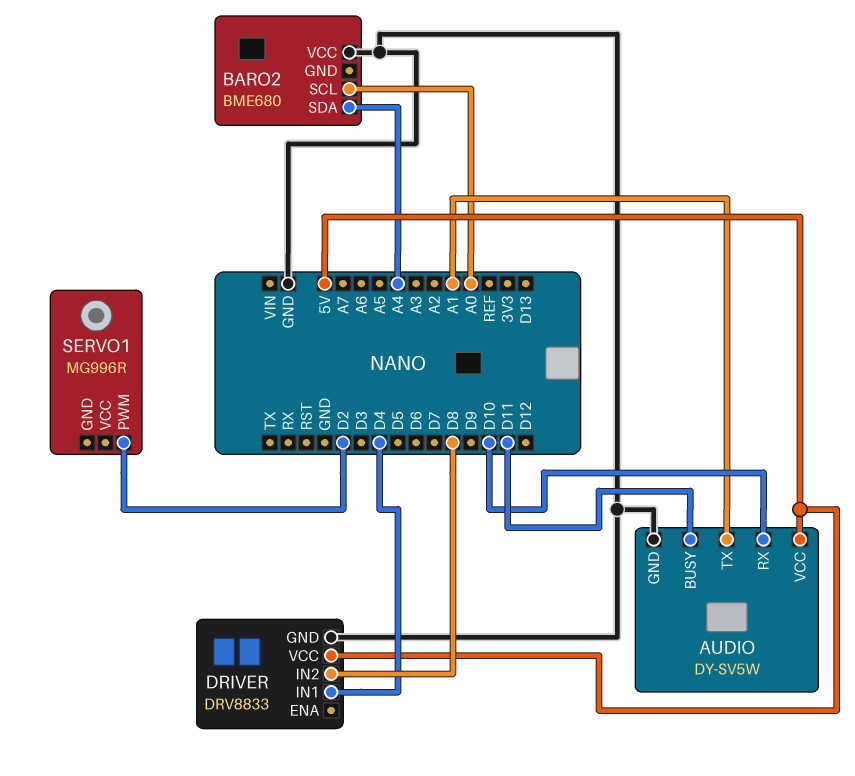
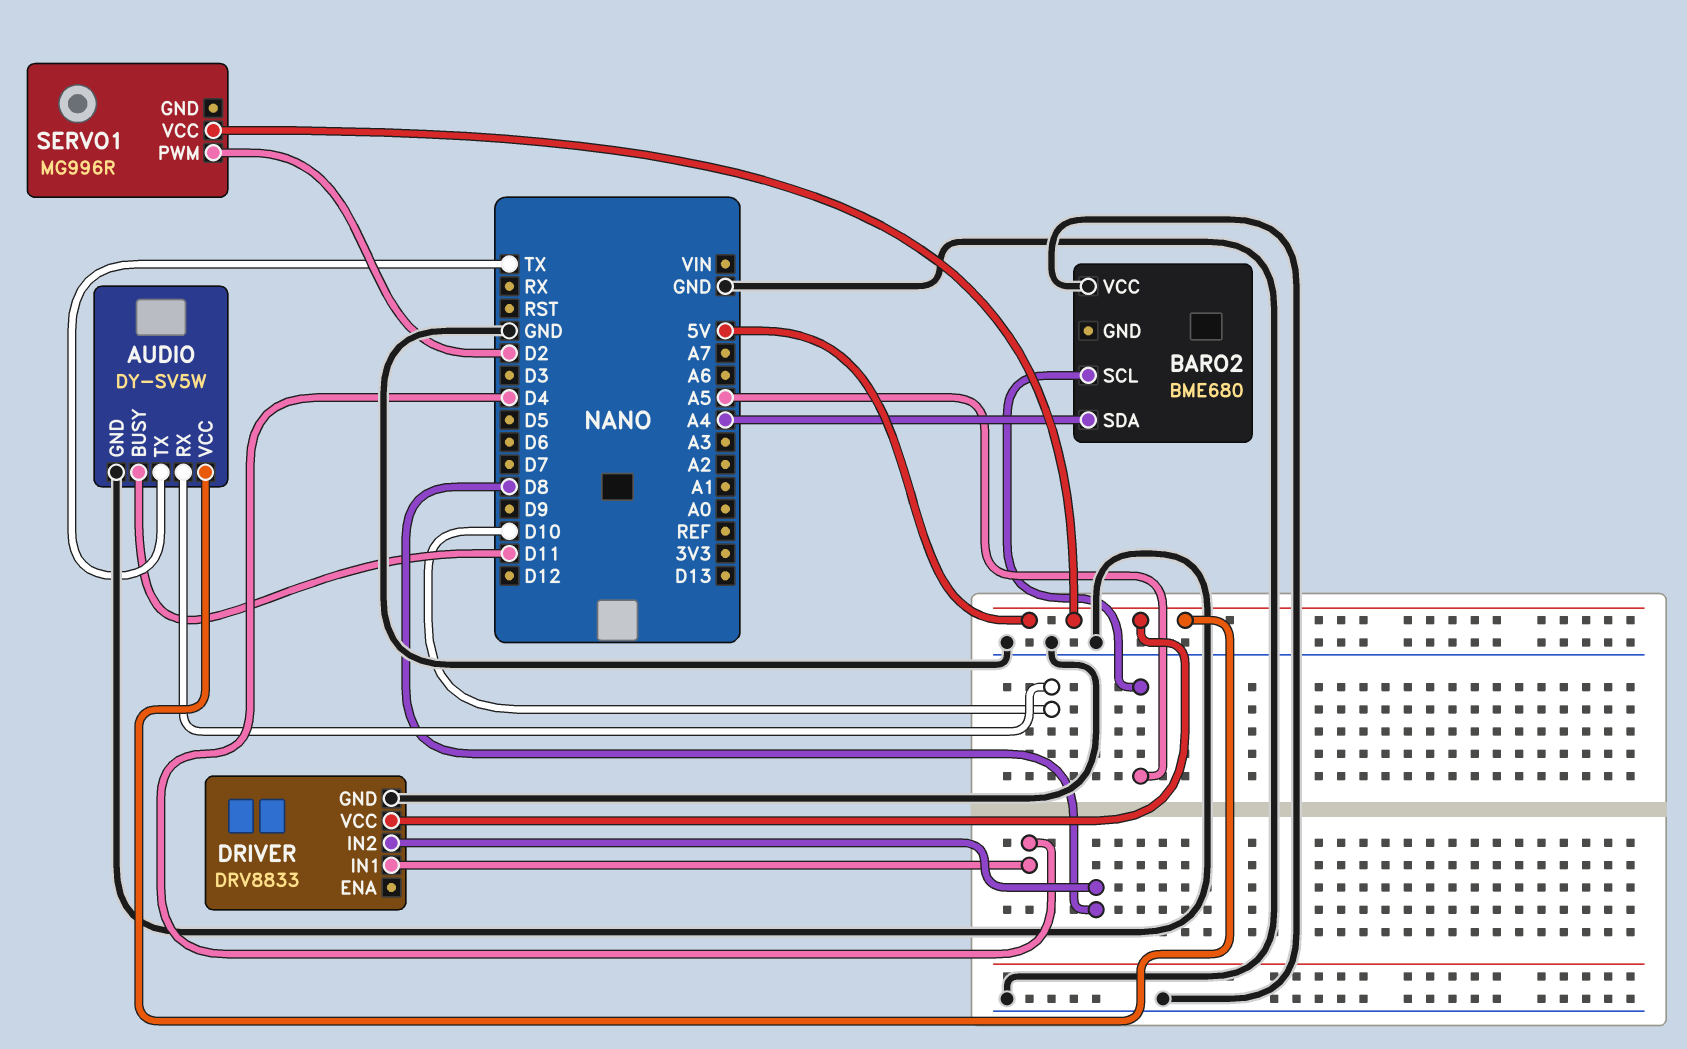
AUDIO pin TX: A1 -> TX
BARO2 pin SCL: A0 -> A5
SERVO1 pin VCC: none -> 5V

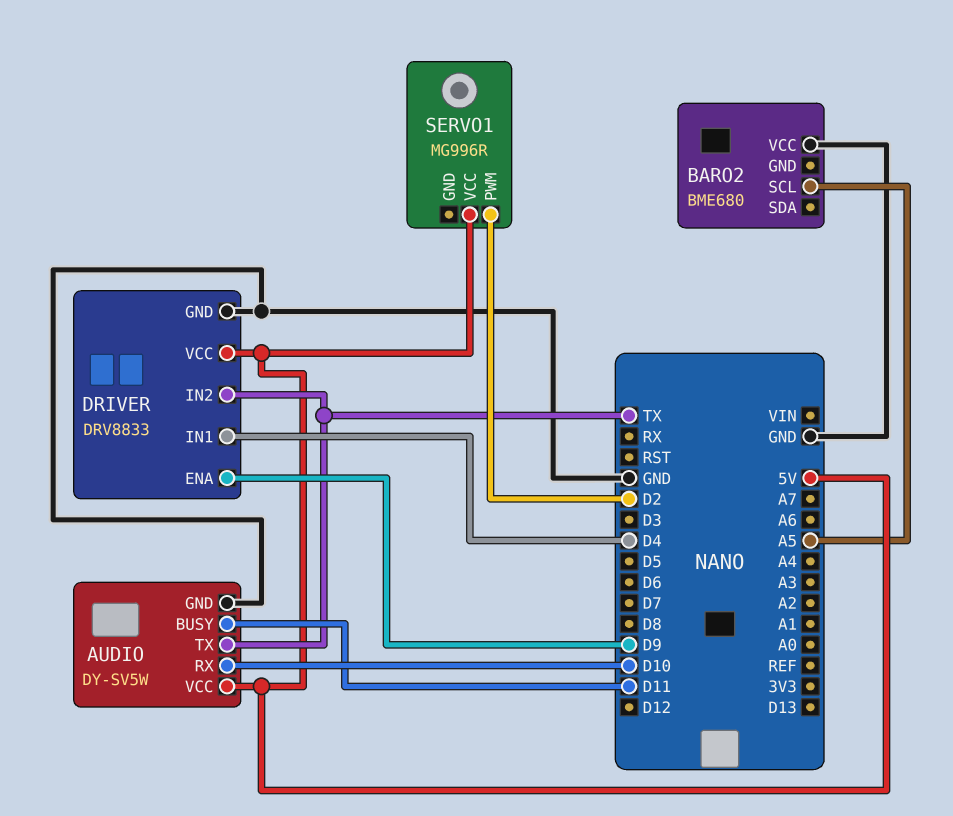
BARO2 pin SDA: A4 -> none
DRIVER pin ENA: none -> D9
DRIVER pin IN2: D8 -> TX

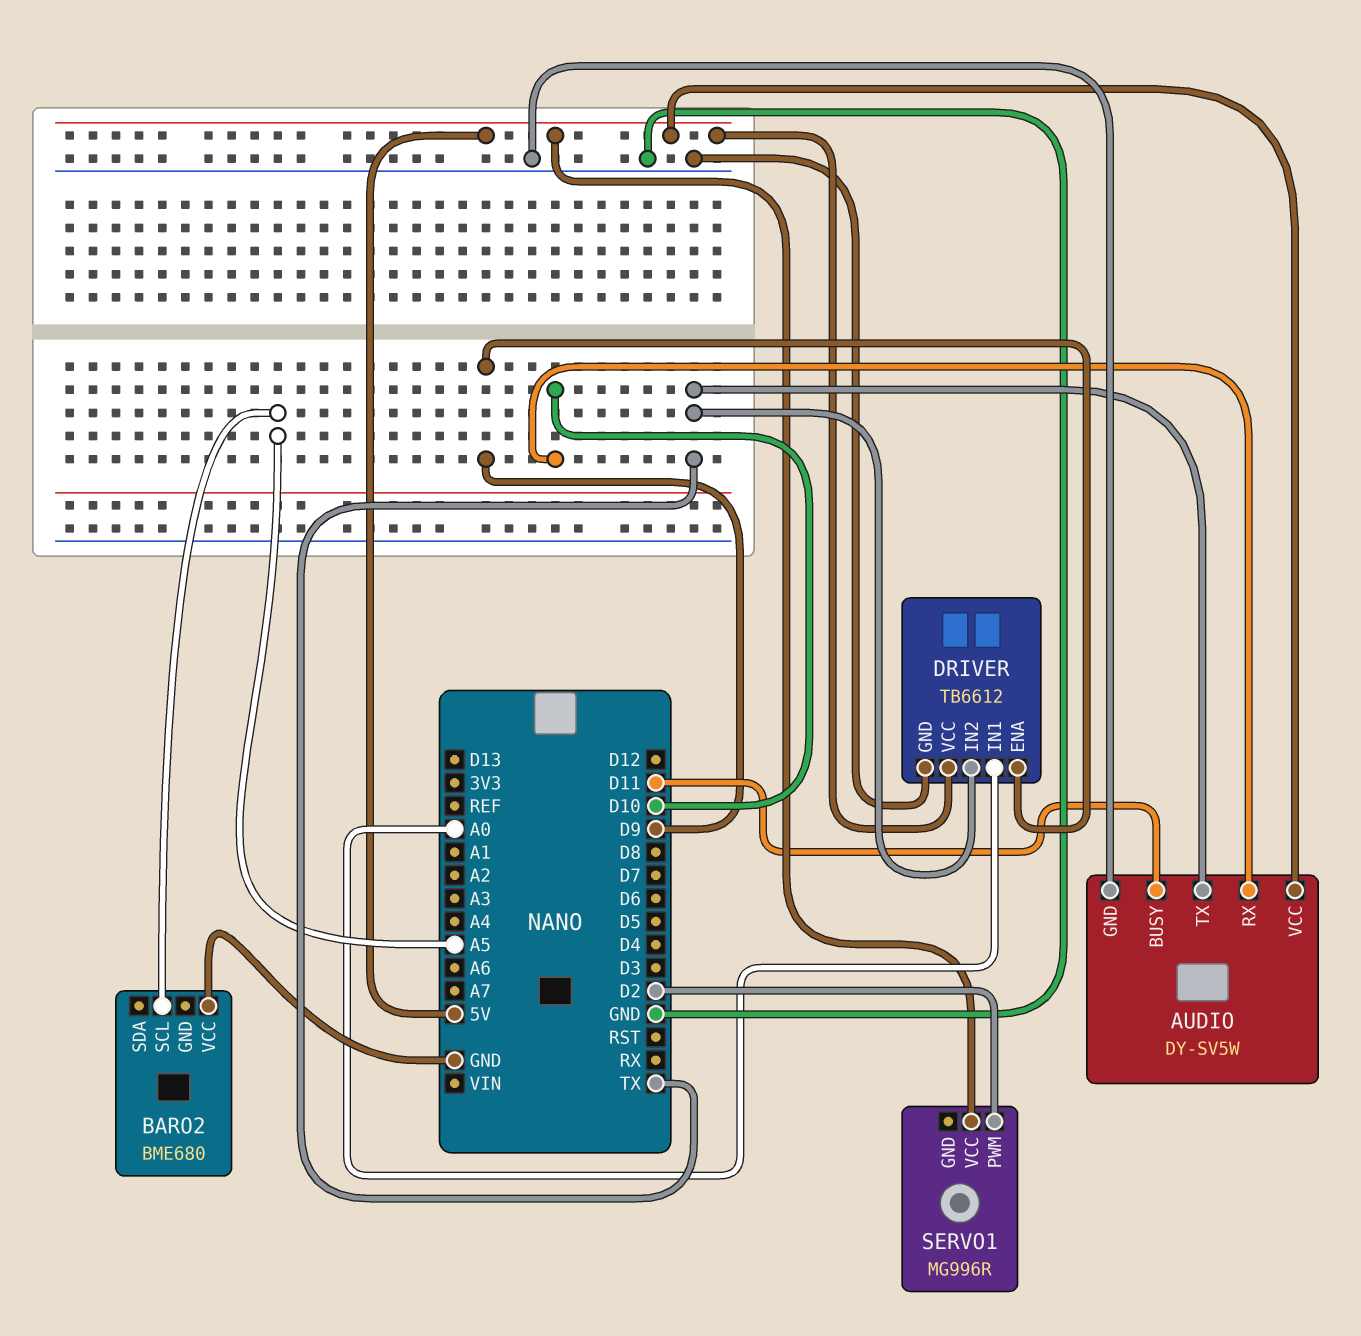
DRIVER: DRV8833 -> TB6612
DRIVER pin IN1: D4 -> A0

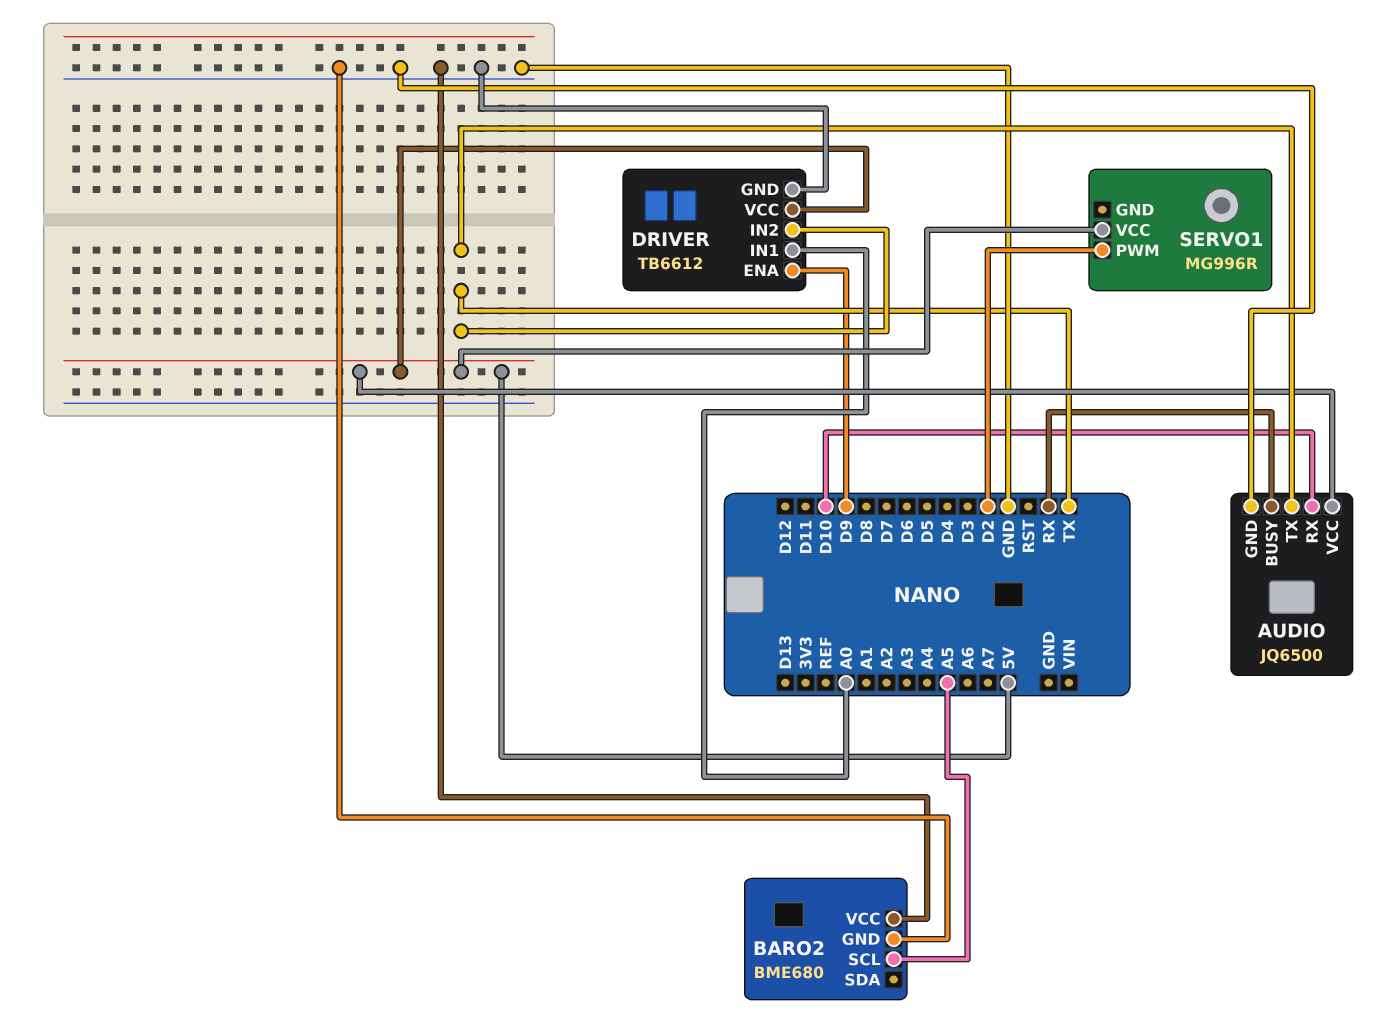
AUDIO: DY-SV5W -> JQ6500
AUDIO pin BUSY: D11 -> RX
BARO2 pin GND: none -> GND

